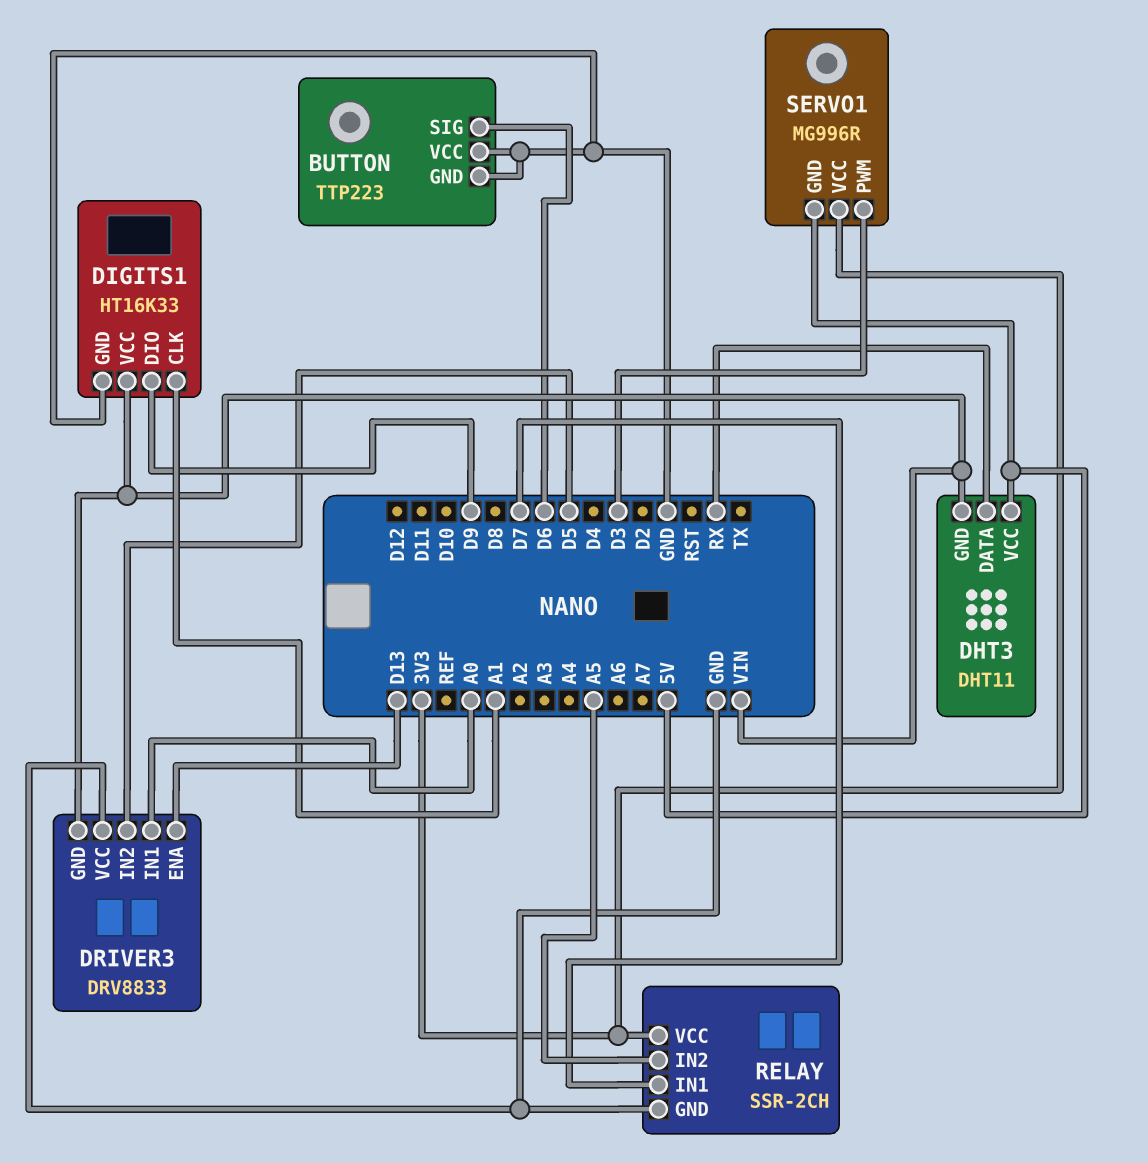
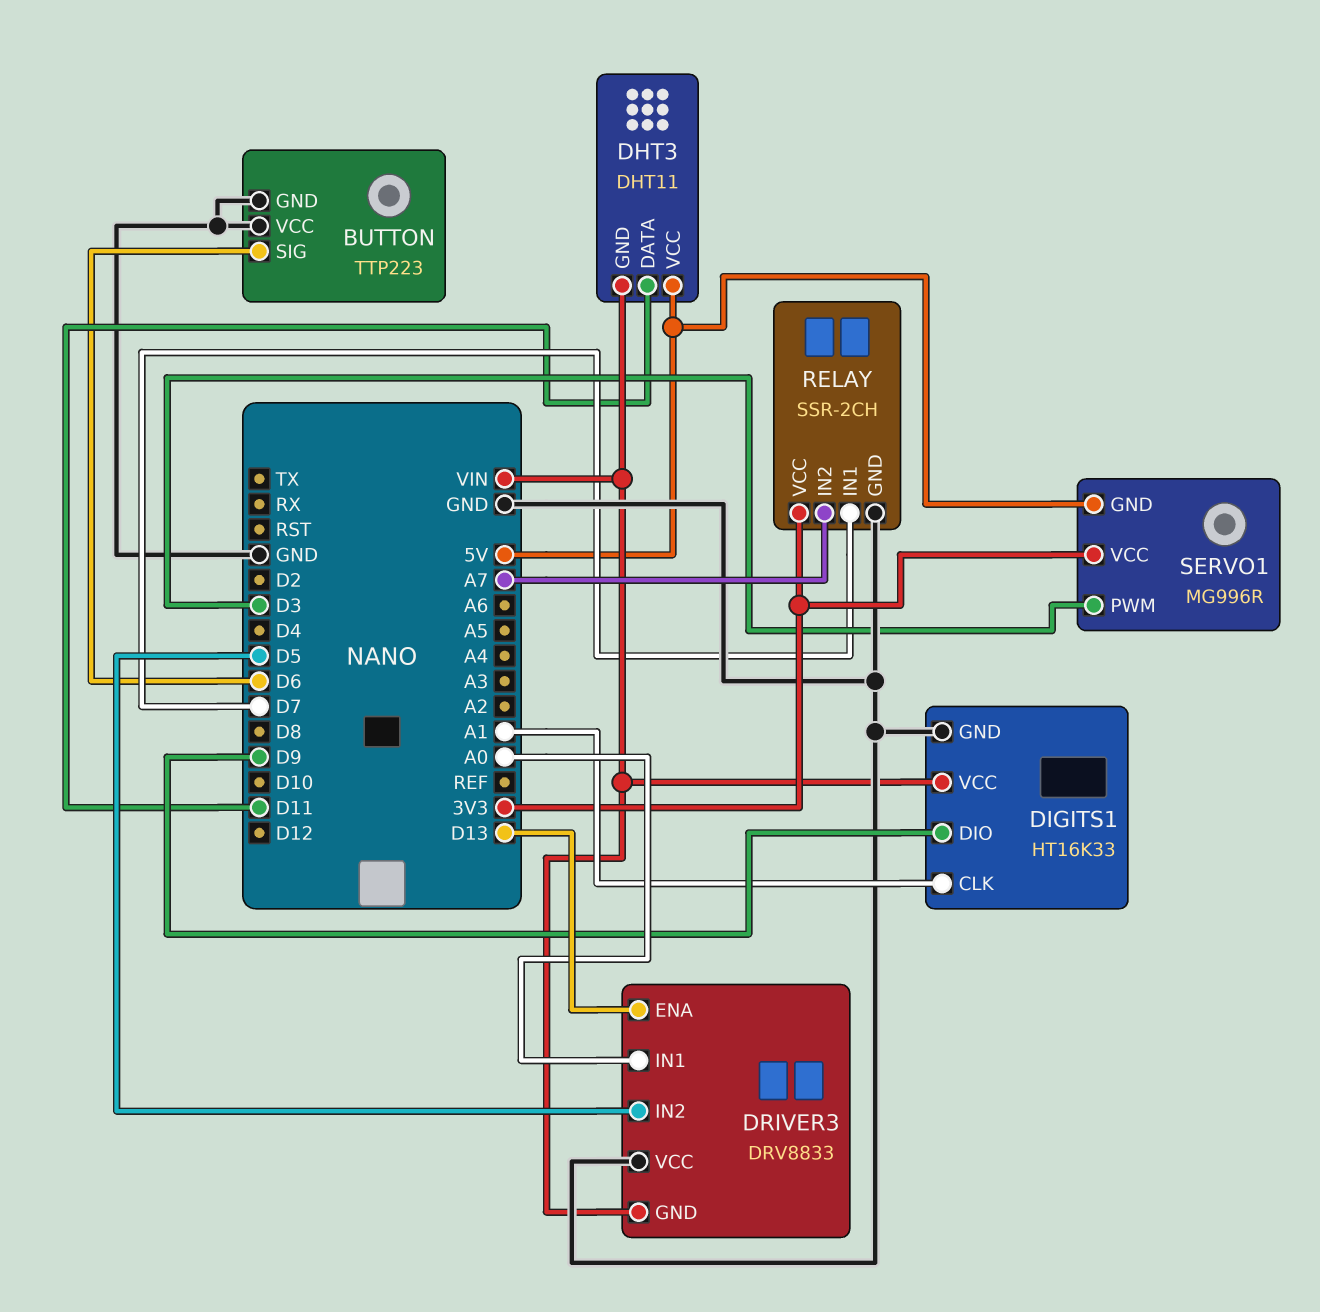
DHT3 pin DATA: RX -> D11
RELAY pin IN2: A5 -> A7

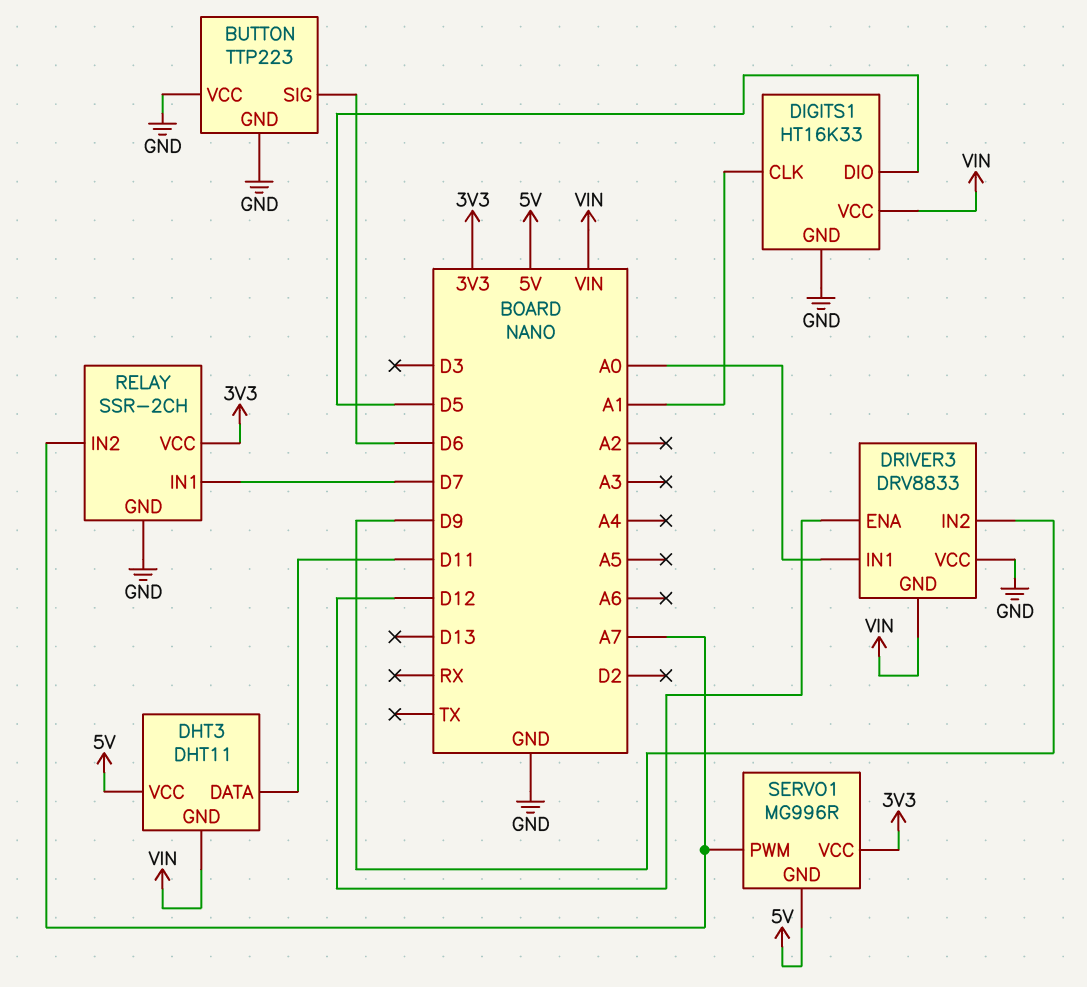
DIGITS1 pin DIO: D9 -> D5
DRIVER3 pin ENA: D13 -> D12
DRIVER3 pin IN2: D5 -> D9
SERVO1 pin PWM: D3 -> A7

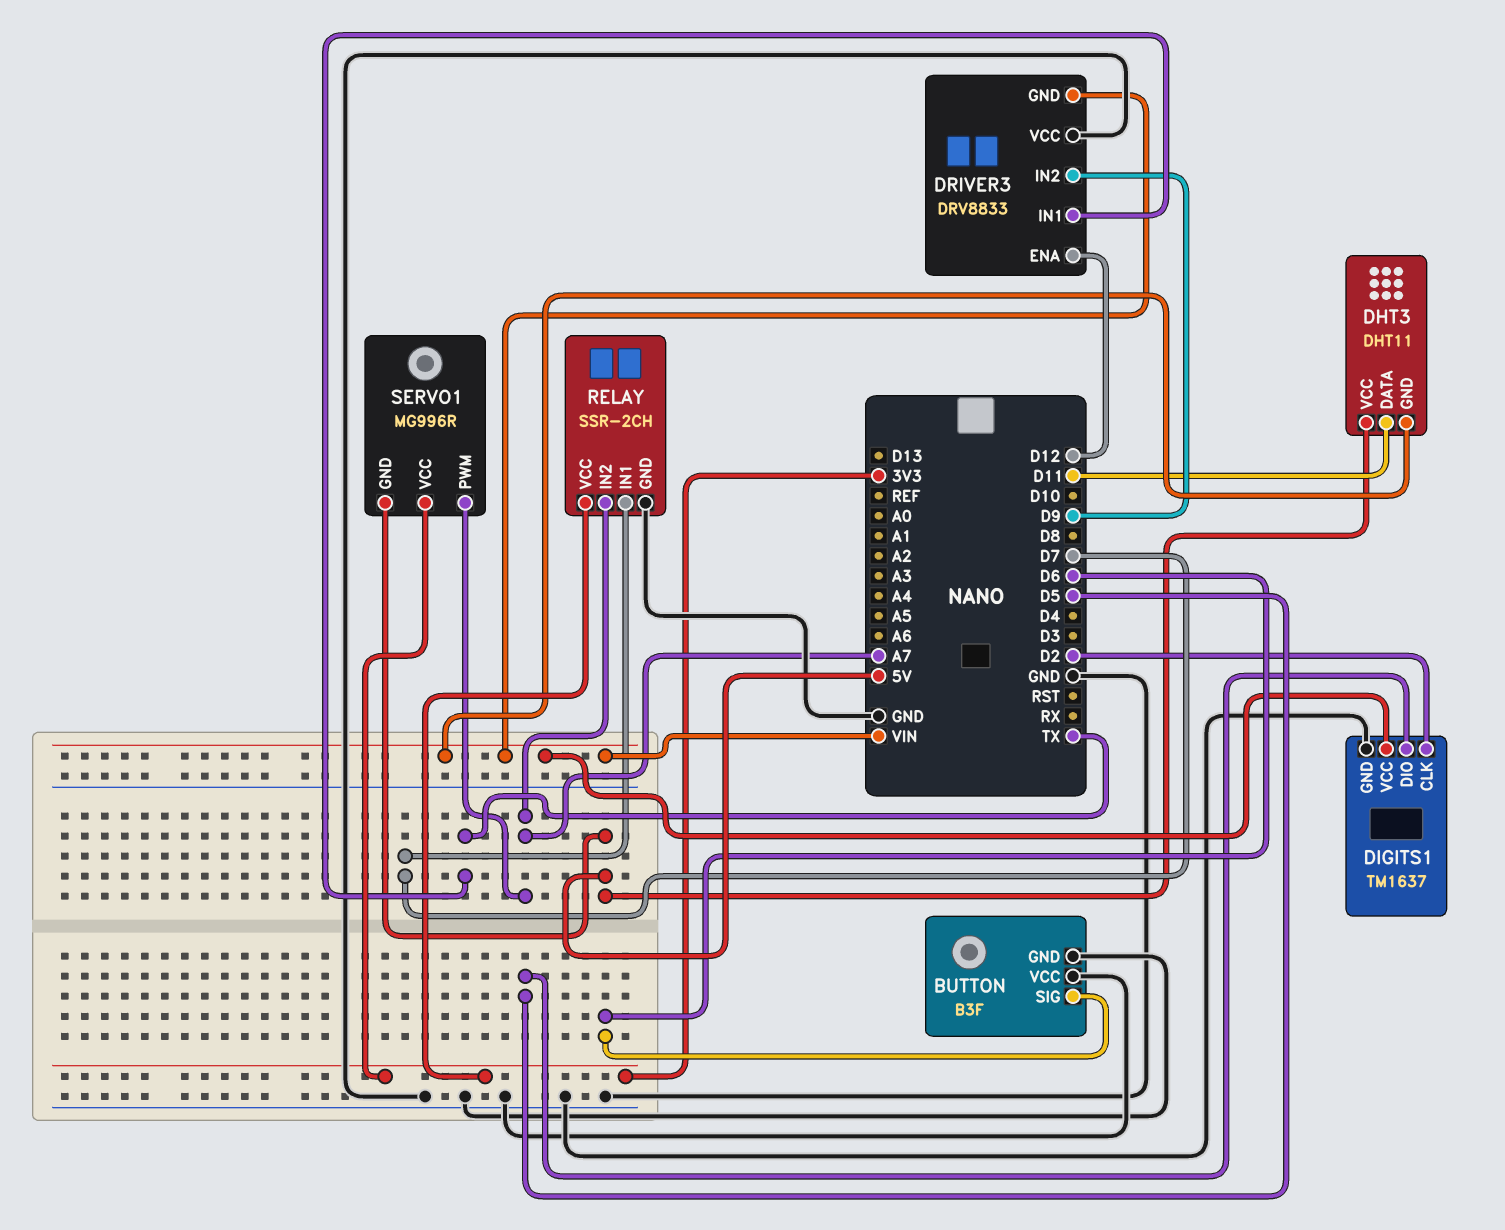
BUTTON: TTP223 -> B3F
DIGITS1: HT16K33 -> TM1637
DIGITS1 pin CLK: A1 -> D2
DRIVER3 pin IN1: A0 -> TX

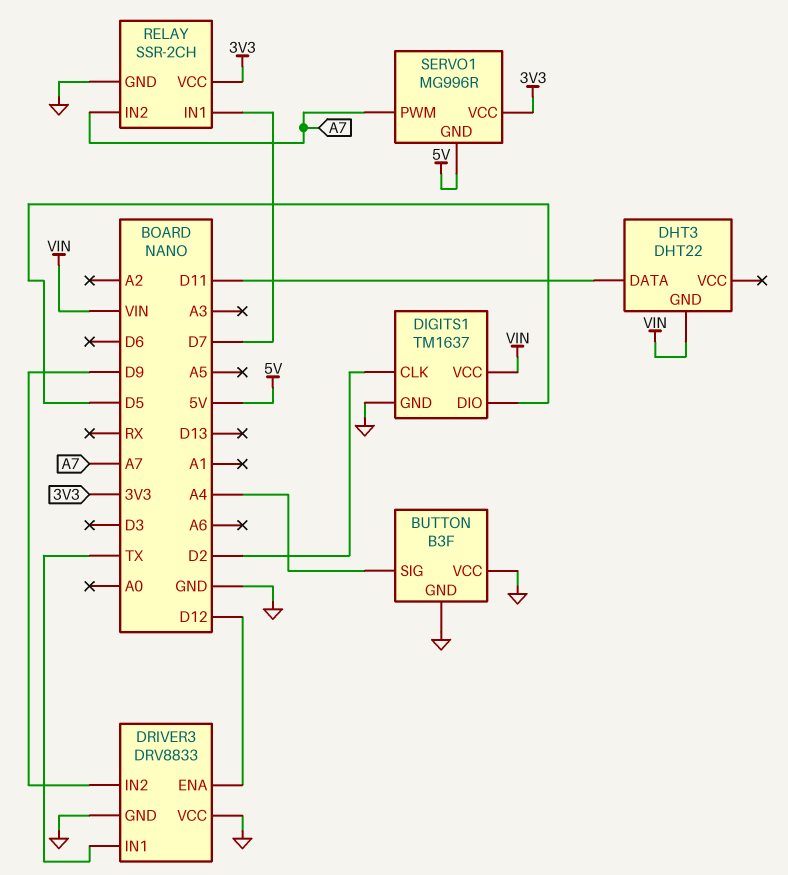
BUTTON pin SIG: D6 -> A4
DHT3: DHT11 -> DHT22
DHT3 pin VCC: 5V -> none
DRIVER3 pin GND: VIN -> GND

